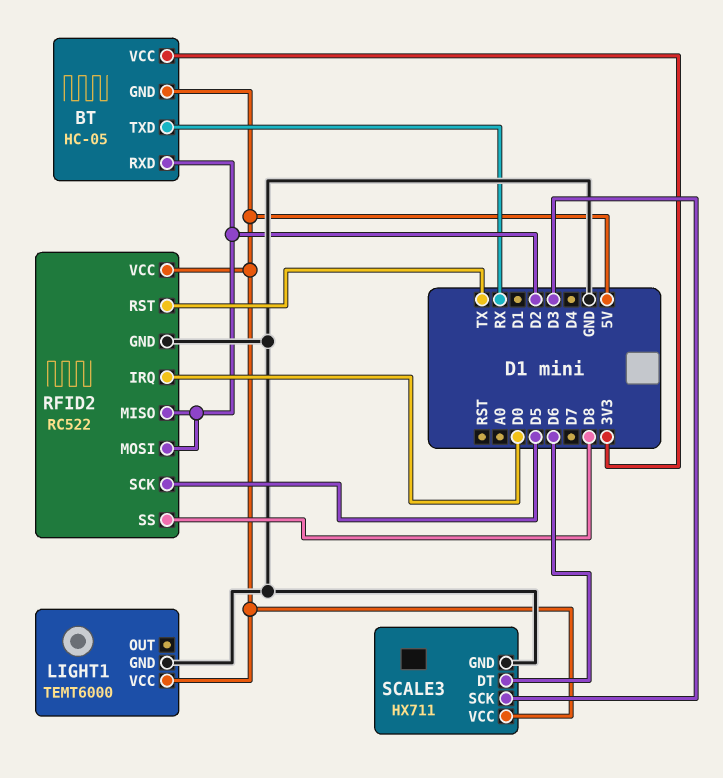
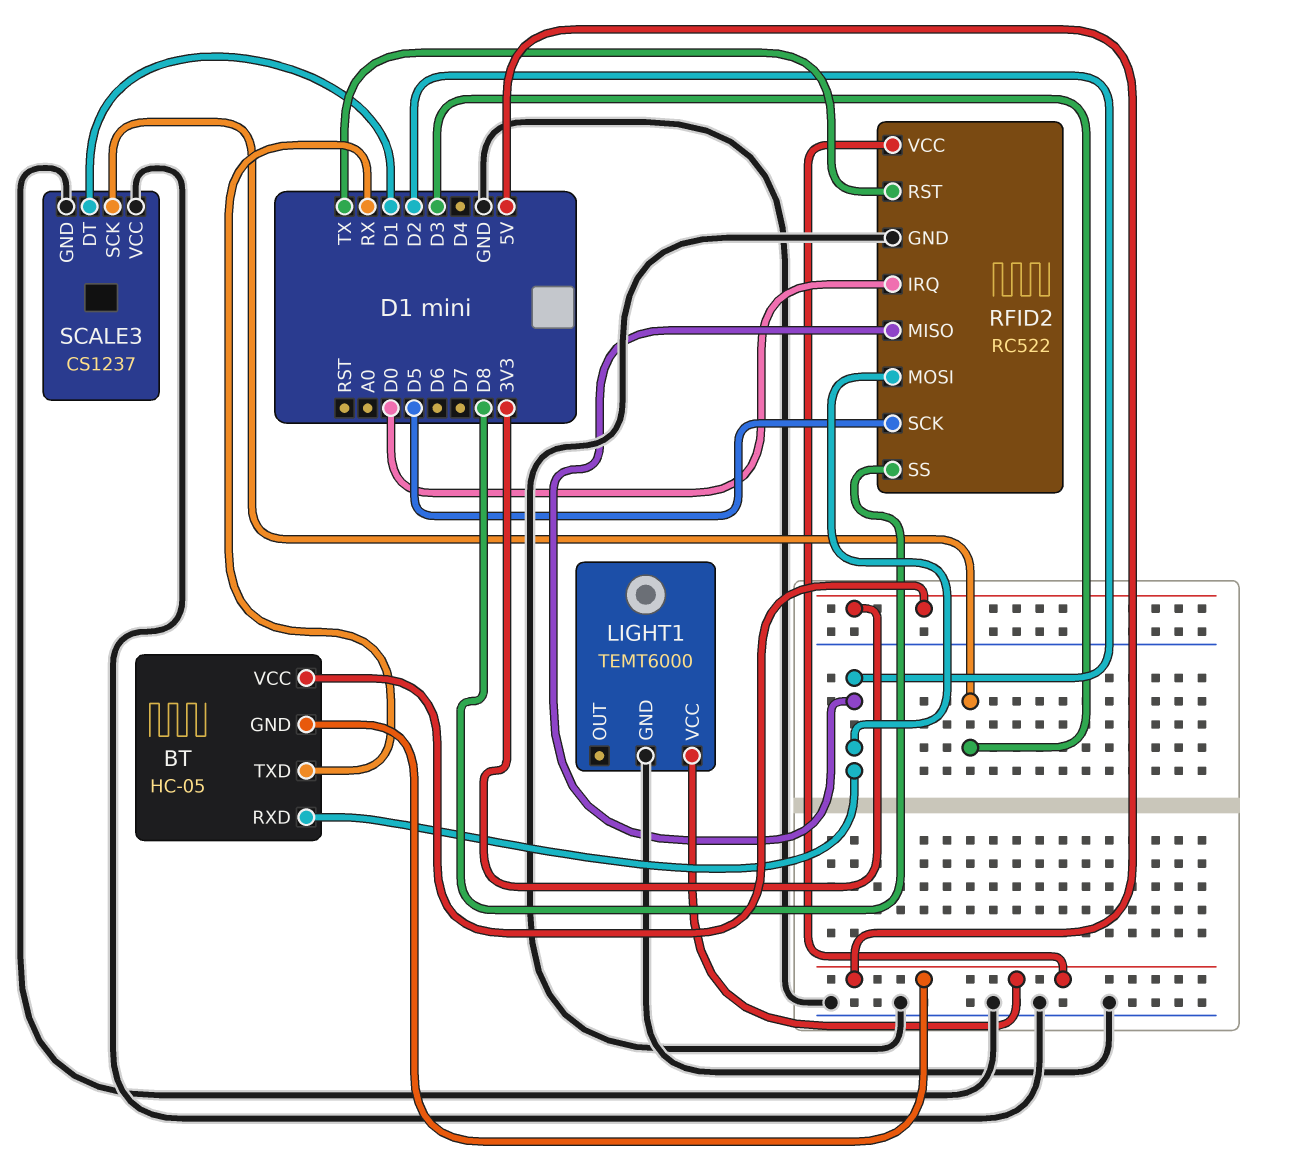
SCALE3: HX711 -> CS1237
SCALE3 pin DT: D6 -> D1
SCALE3 pin VCC: 5V -> GND

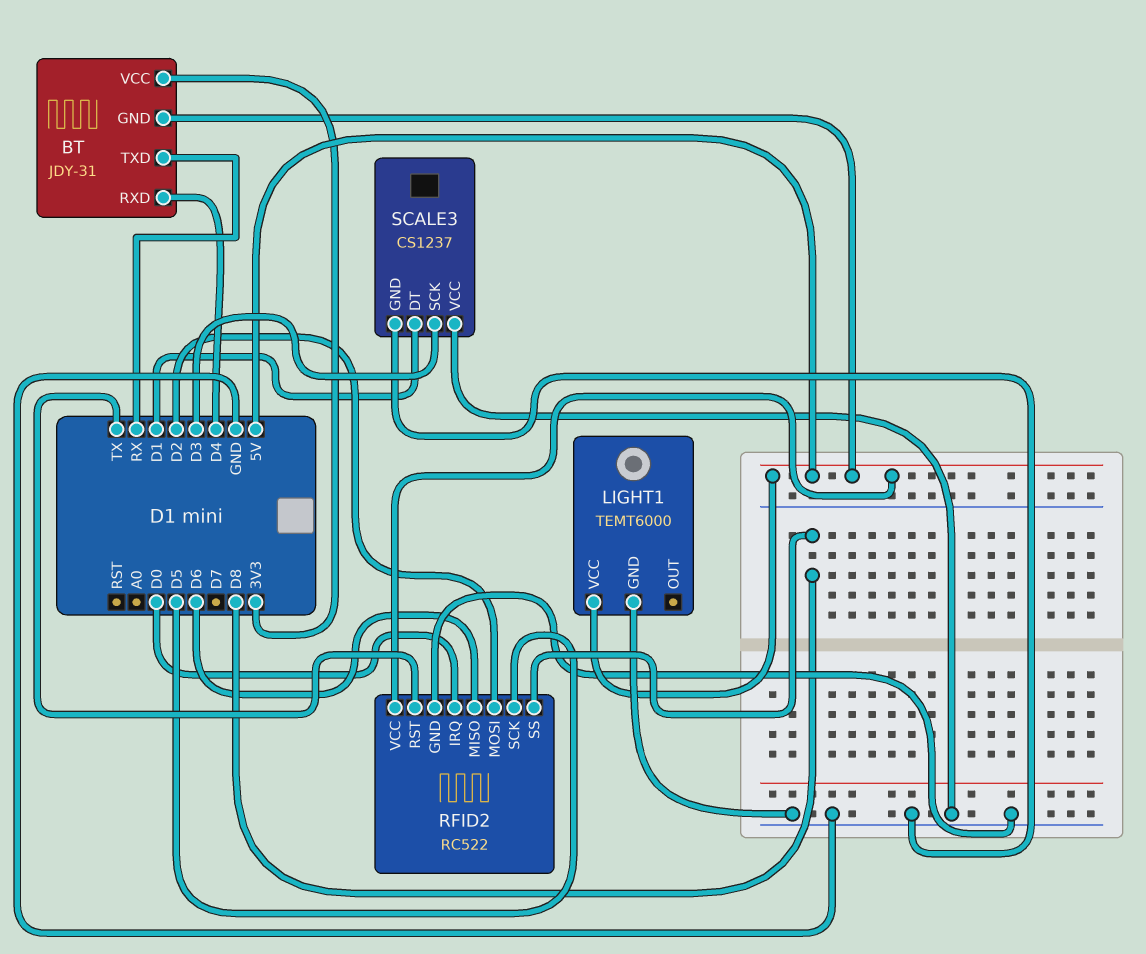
BT: HC-05 -> JDY-31
BT pin RXD: D2 -> D4
RFID2 pin MISO: D2 -> D6

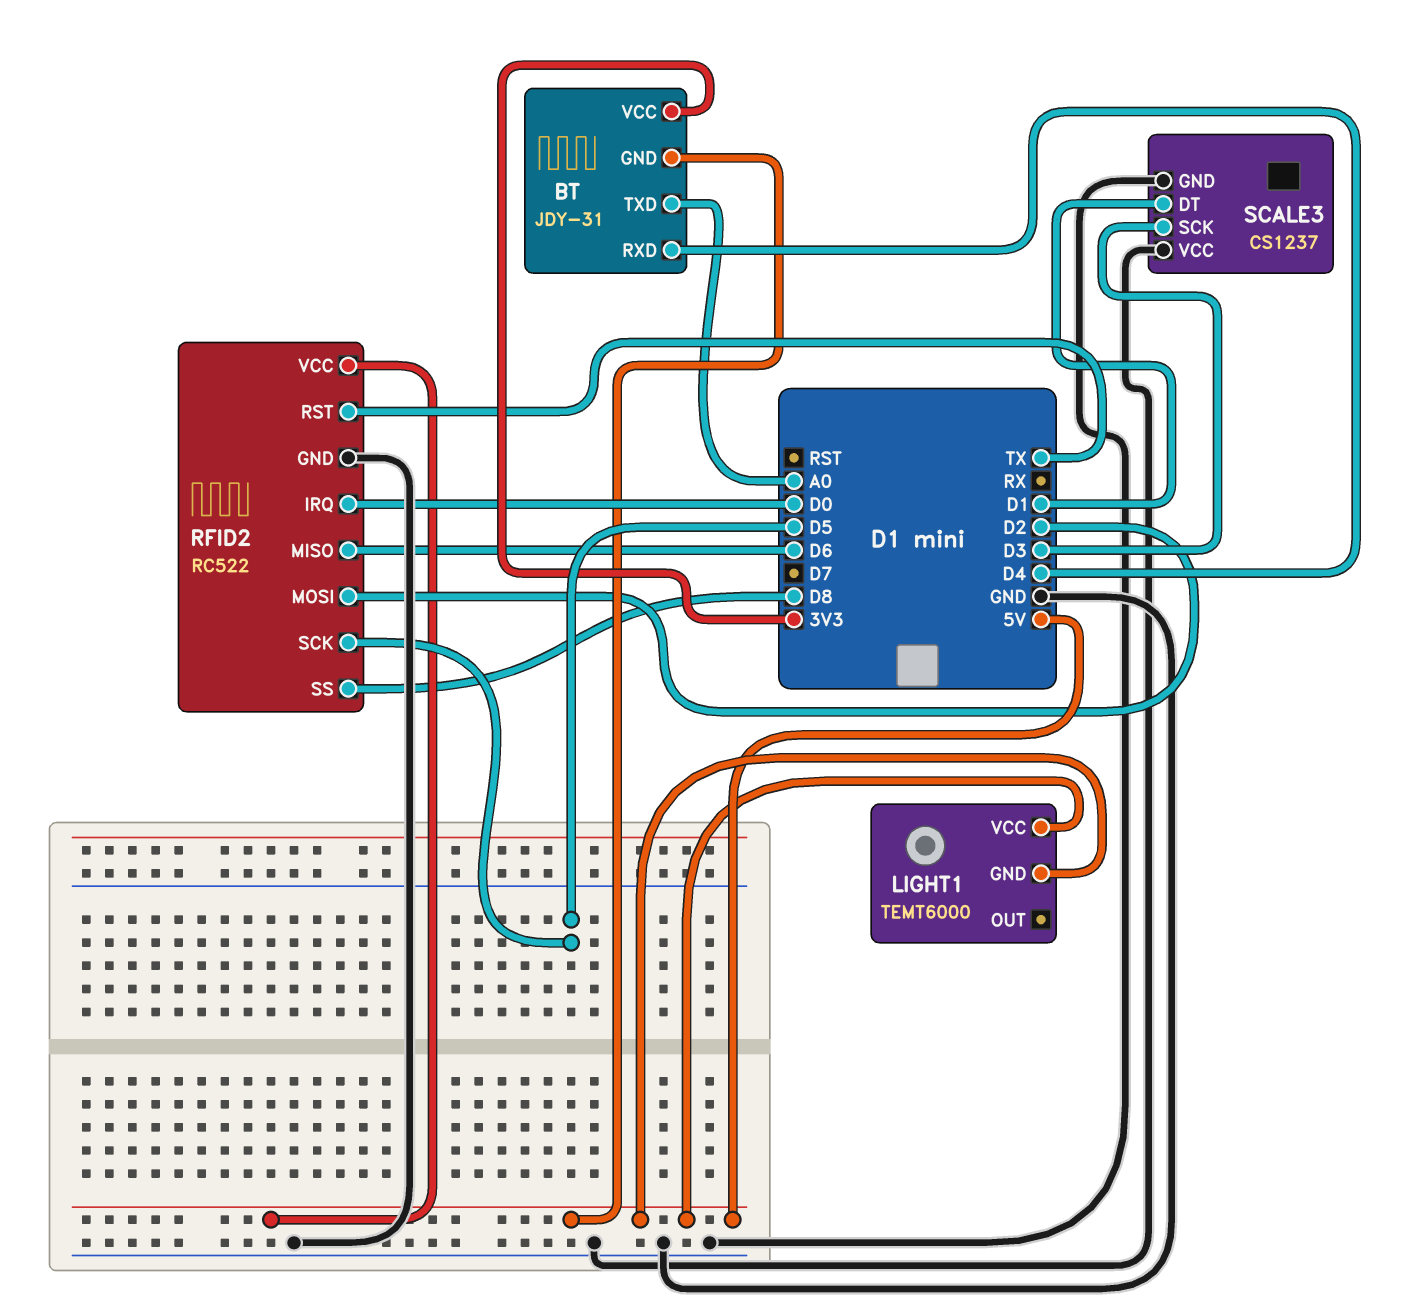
BT pin TXD: RX -> A0
LIGHT1 pin GND: GND -> 5V

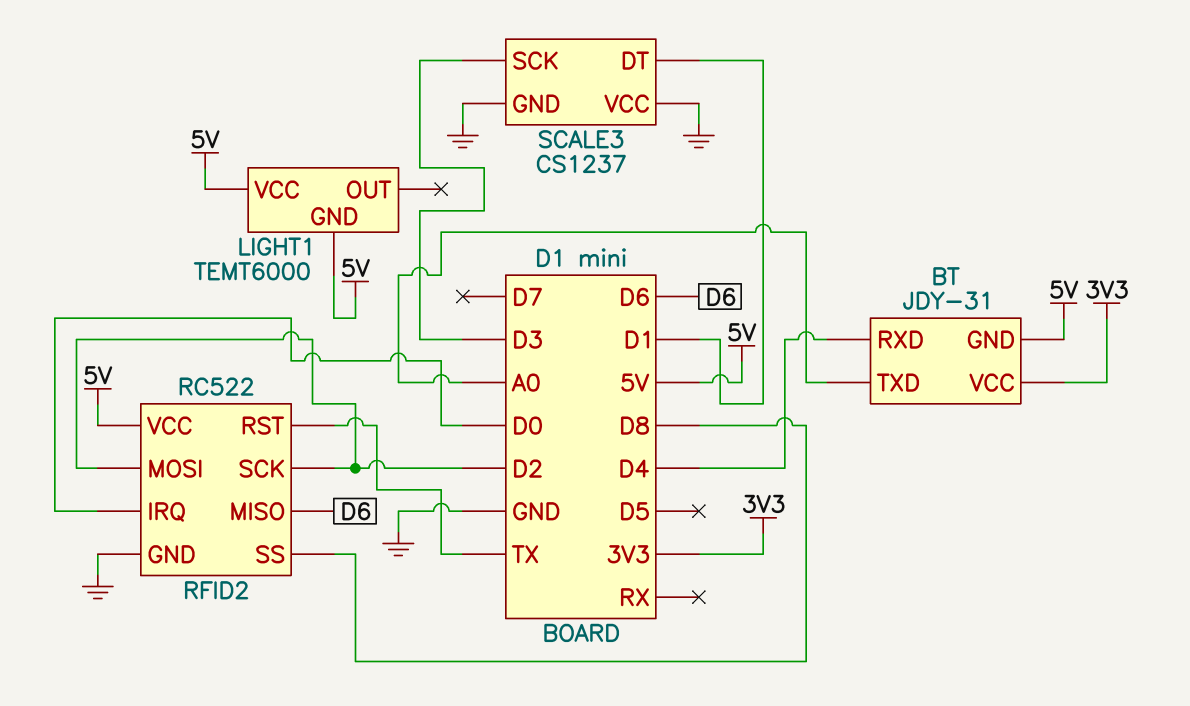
RFID2 pin SCK: D5 -> D2

